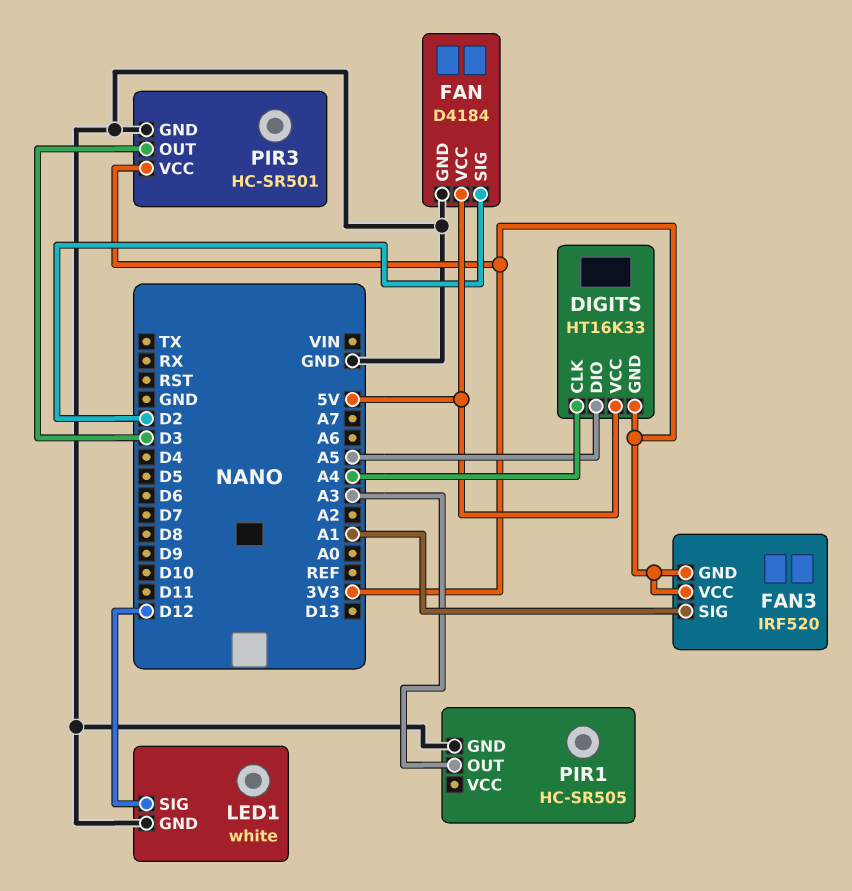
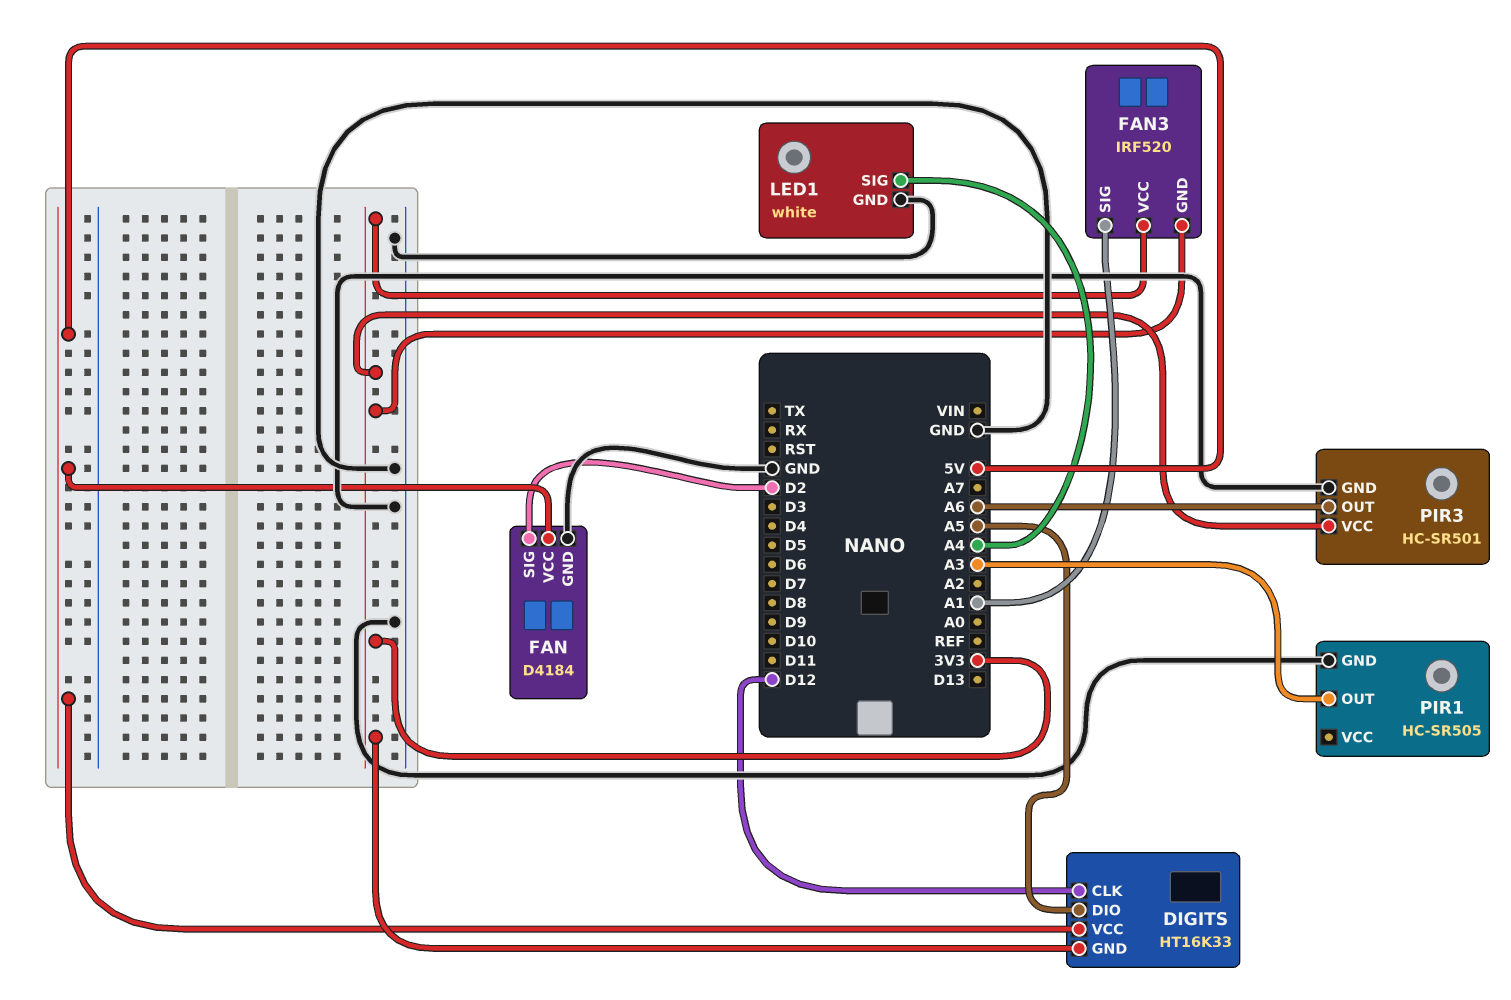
DIGITS pin CLK: A4 -> D12
LED1 pin SIG: D12 -> A4
PIR3 pin OUT: D3 -> A6

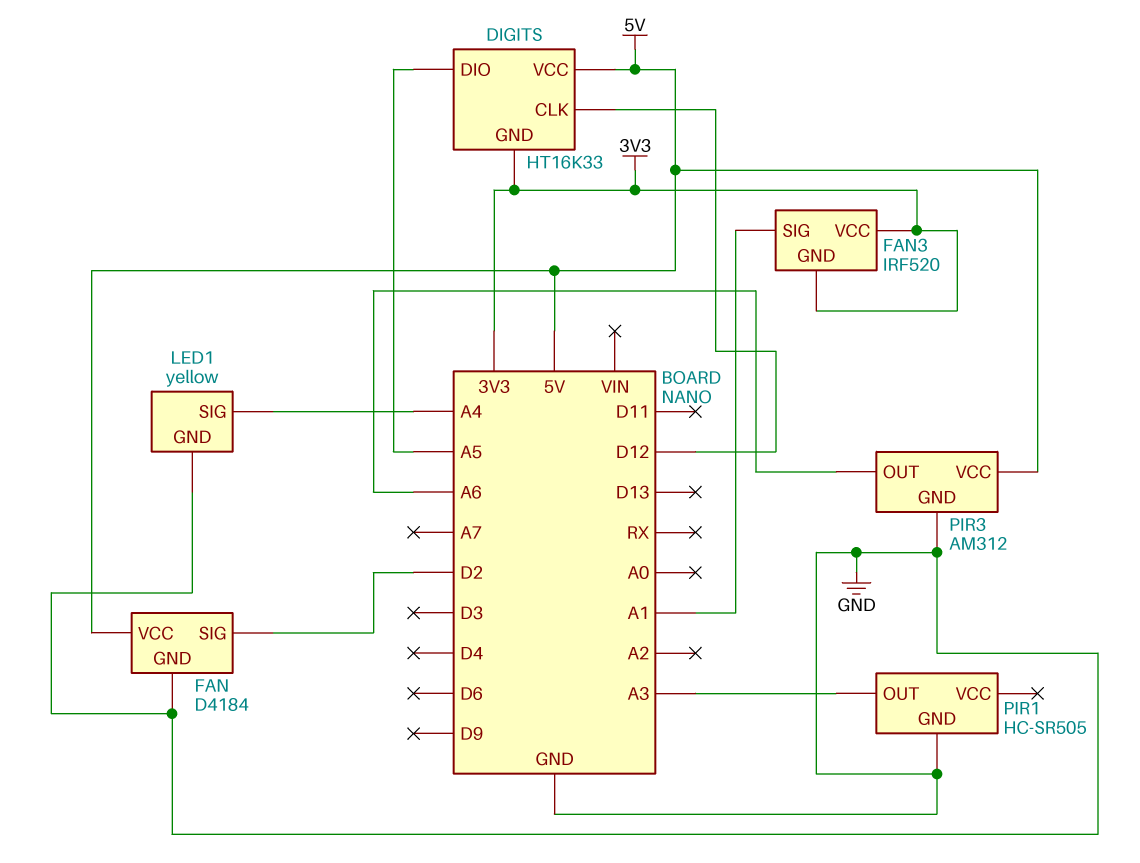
LED1: white -> yellow
PIR3: HC-SR501 -> AM312
PIR3 pin VCC: 3V3 -> 5V

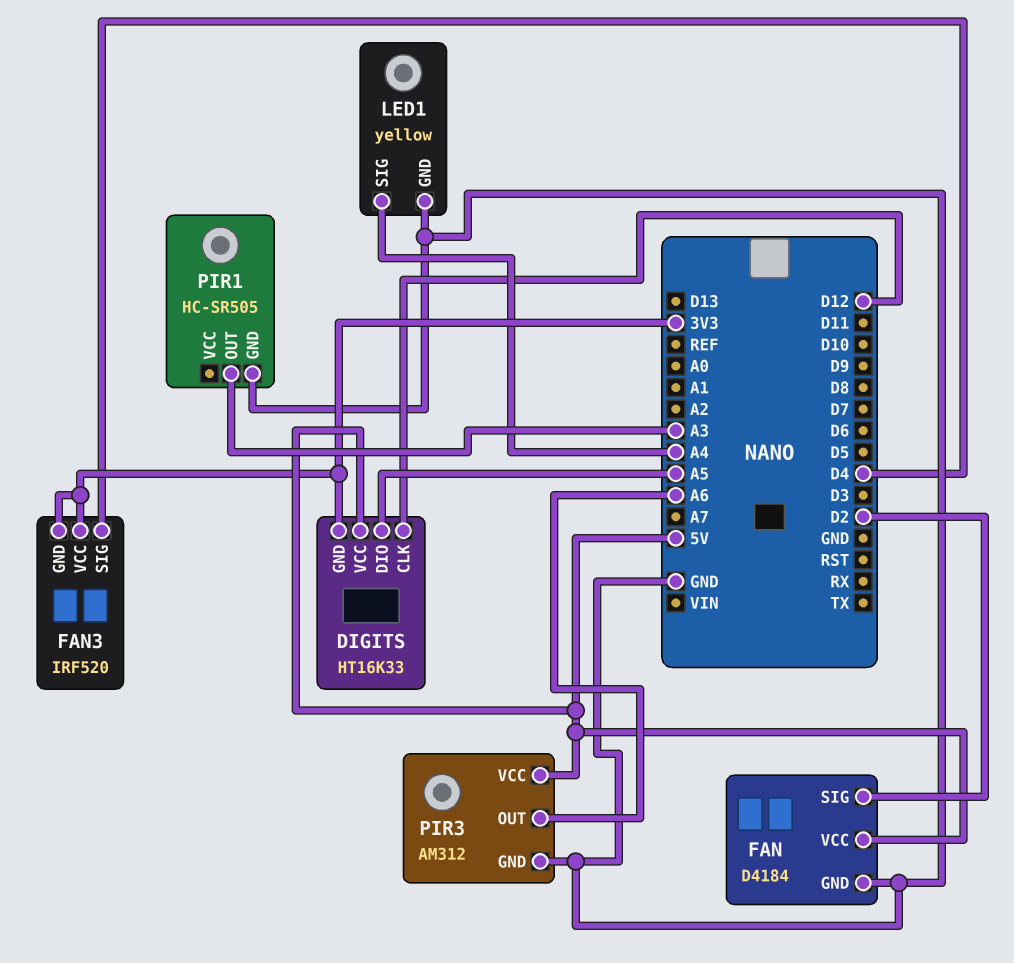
FAN3 pin SIG: A1 -> D4

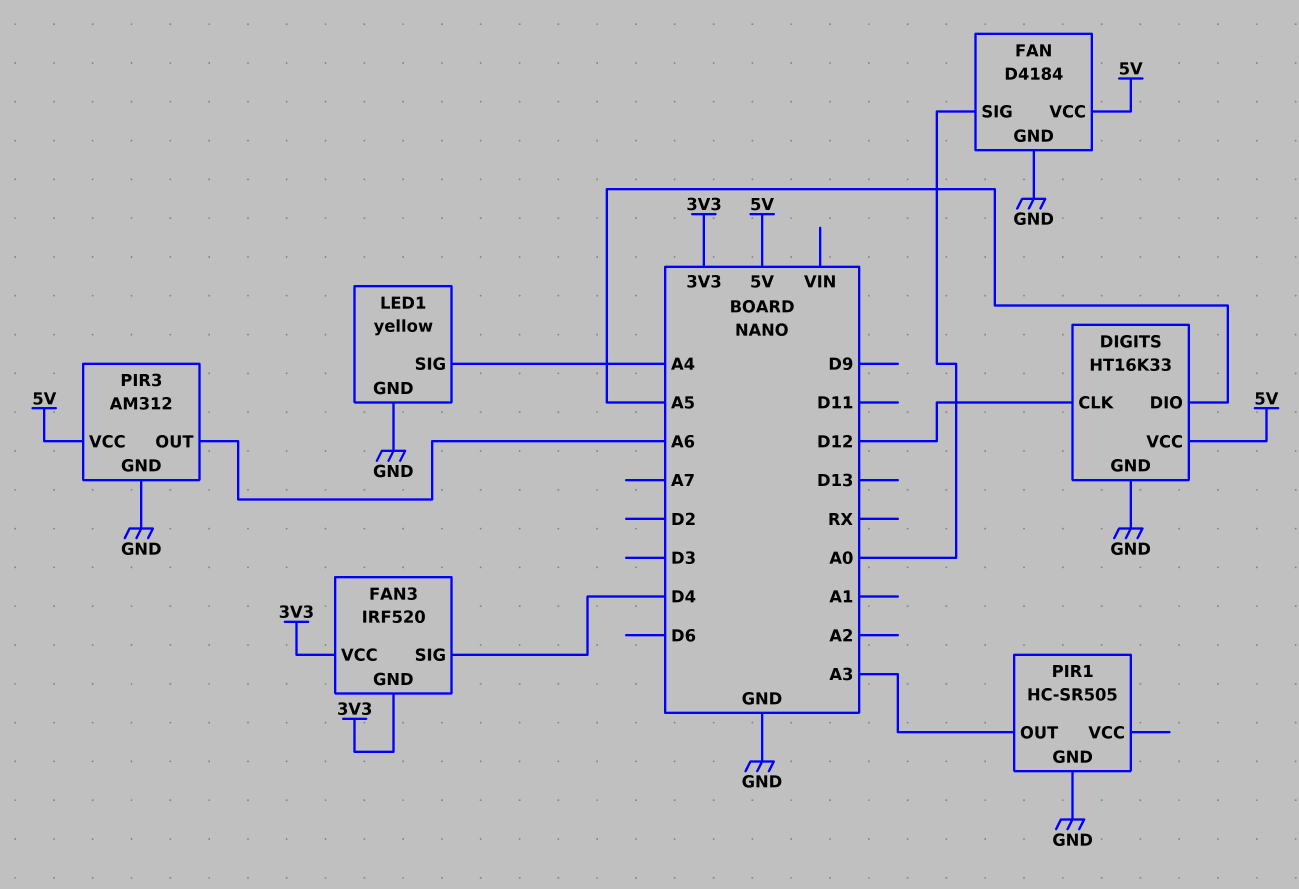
DIGITS pin GND: 3V3 -> GND
FAN pin SIG: D2 -> A0

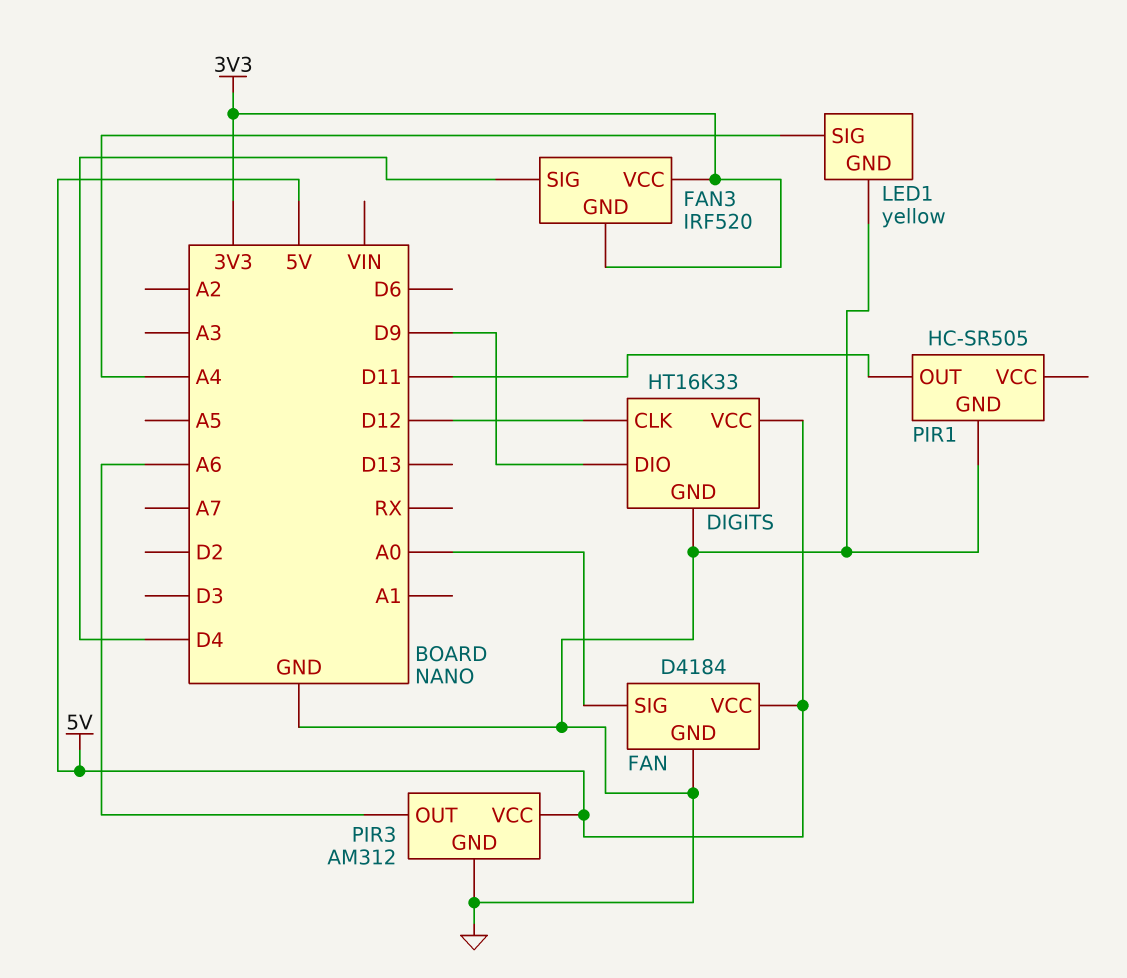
DIGITS pin DIO: A5 -> D9
PIR1 pin OUT: A3 -> D11

